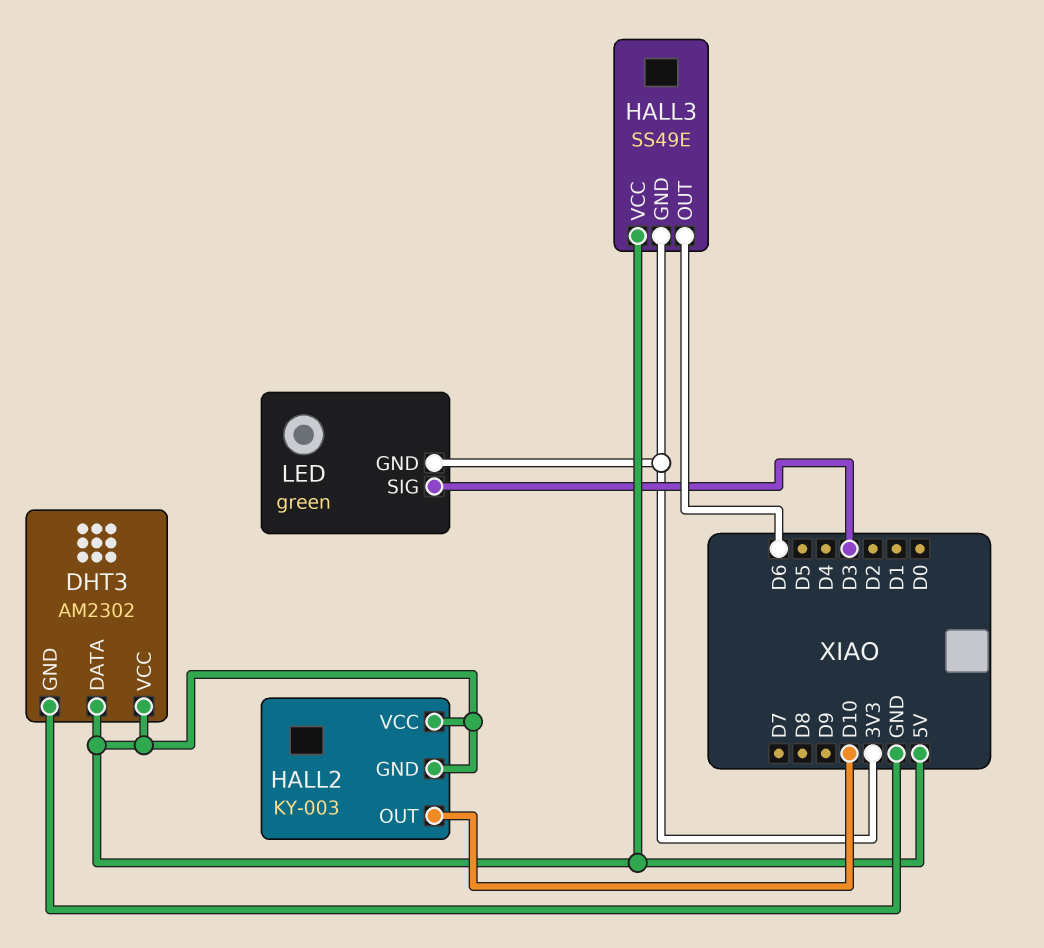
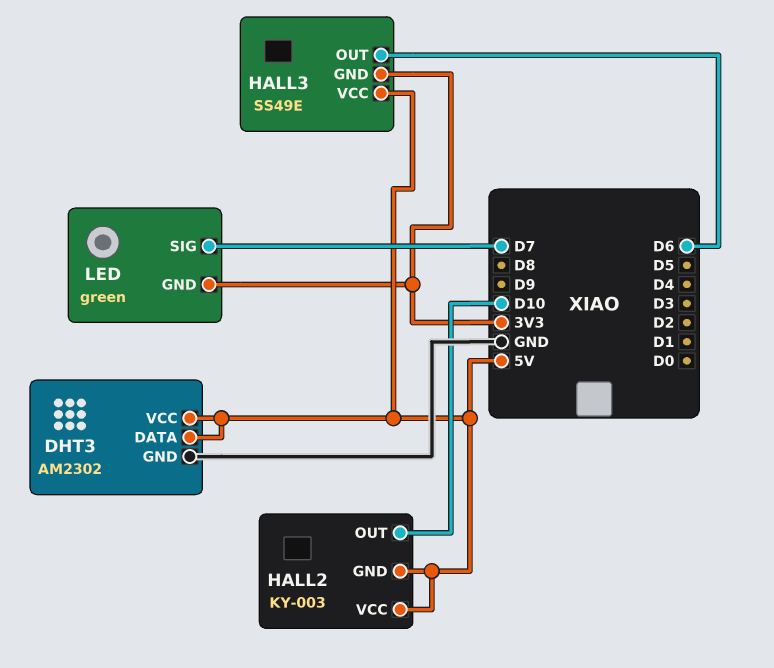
LED pin SIG: D3 -> D7

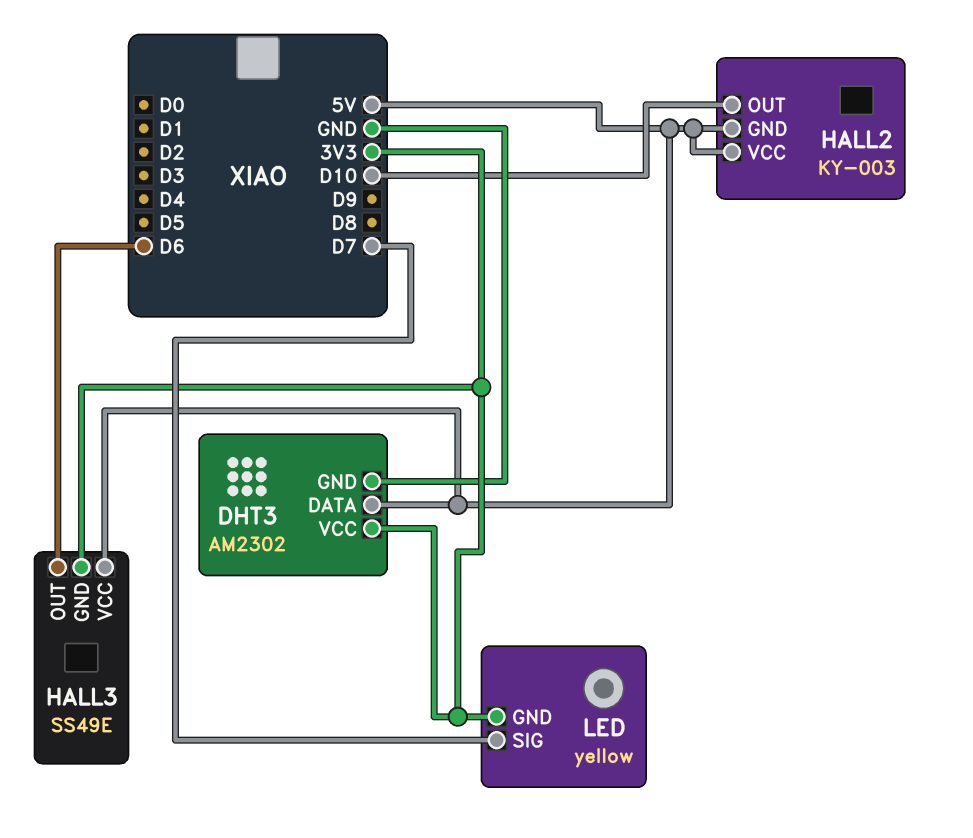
DHT3 pin VCC: 5V -> 3V3
LED: green -> yellow

